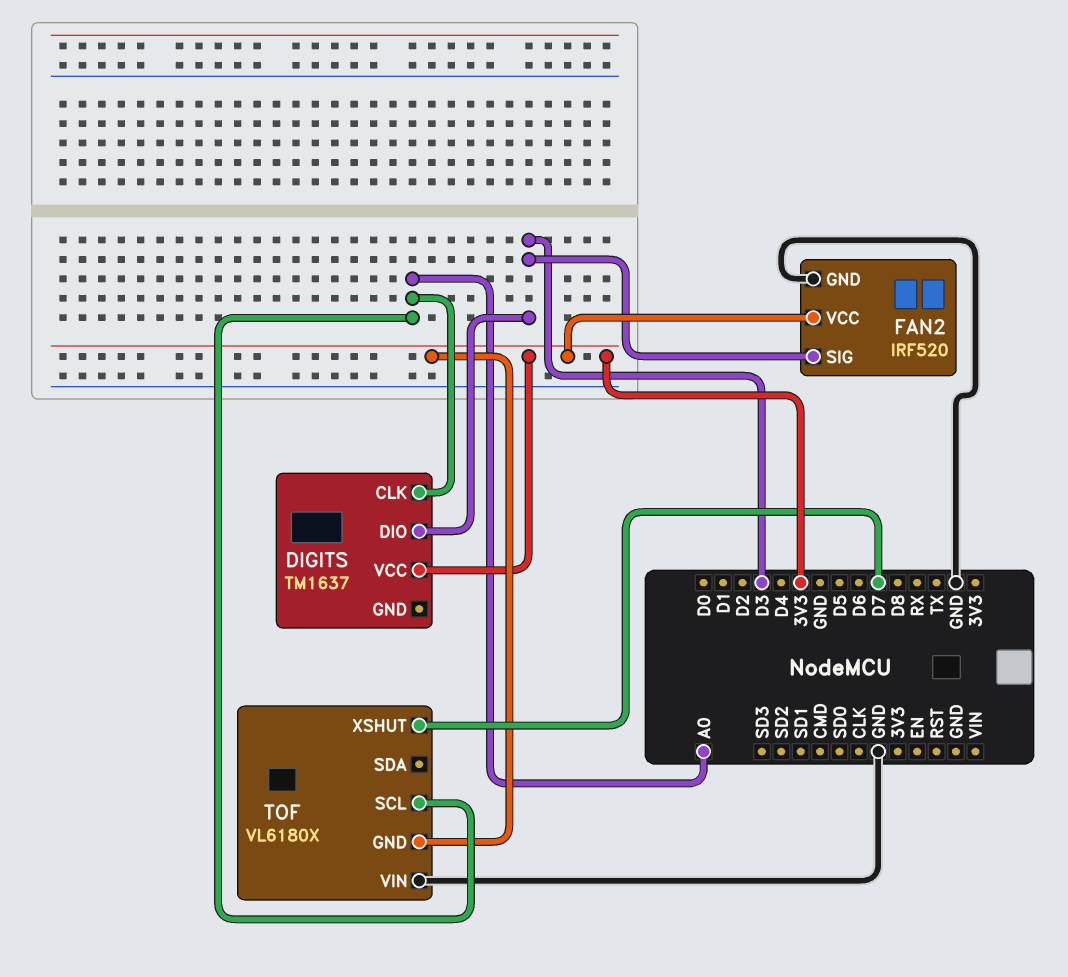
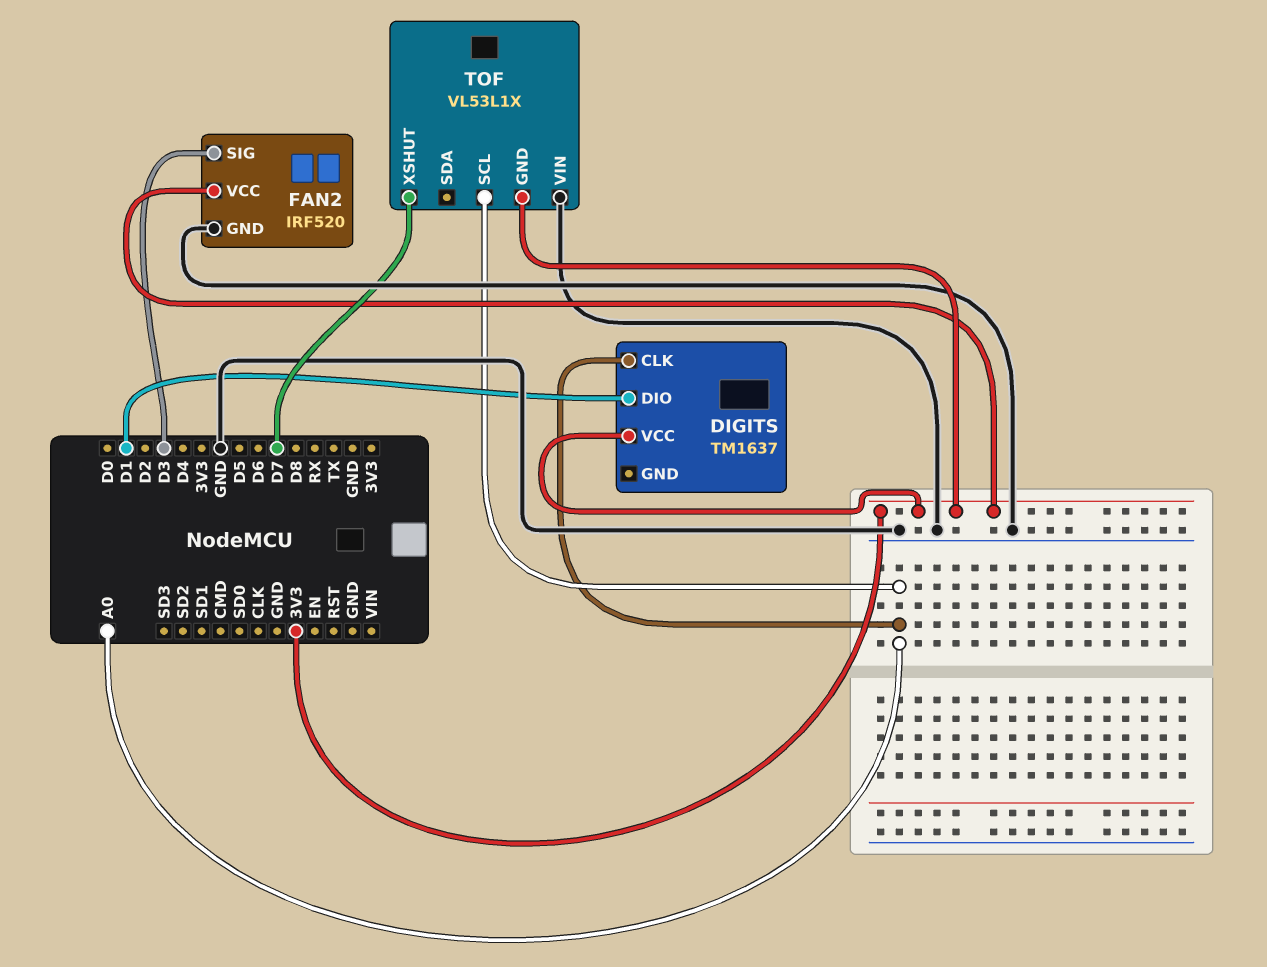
DIGITS pin DIO: D3 -> D1
TOF: VL6180X -> VL53L1X

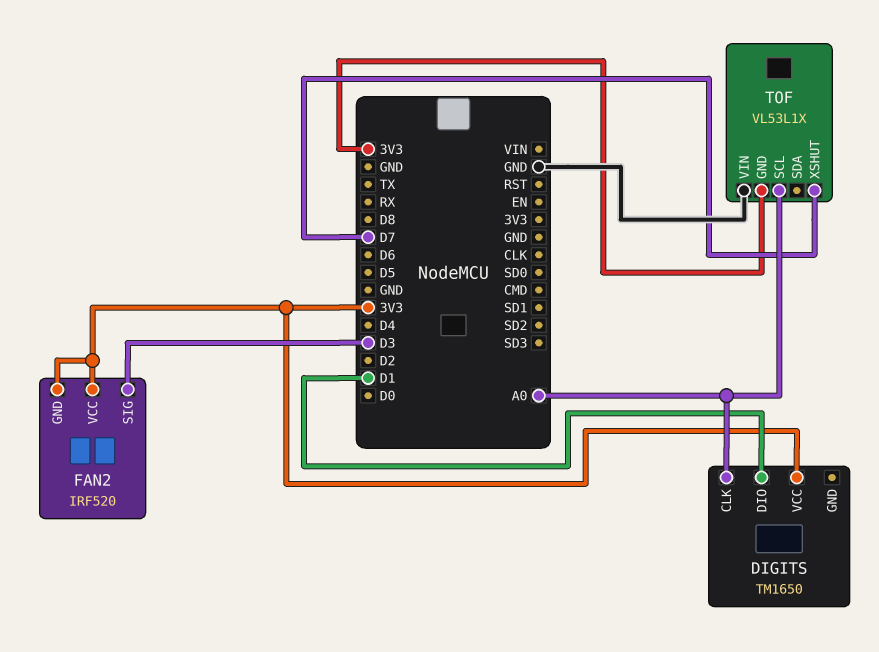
DIGITS: TM1637 -> TM1650
FAN2 pin GND: GND -> 3V3

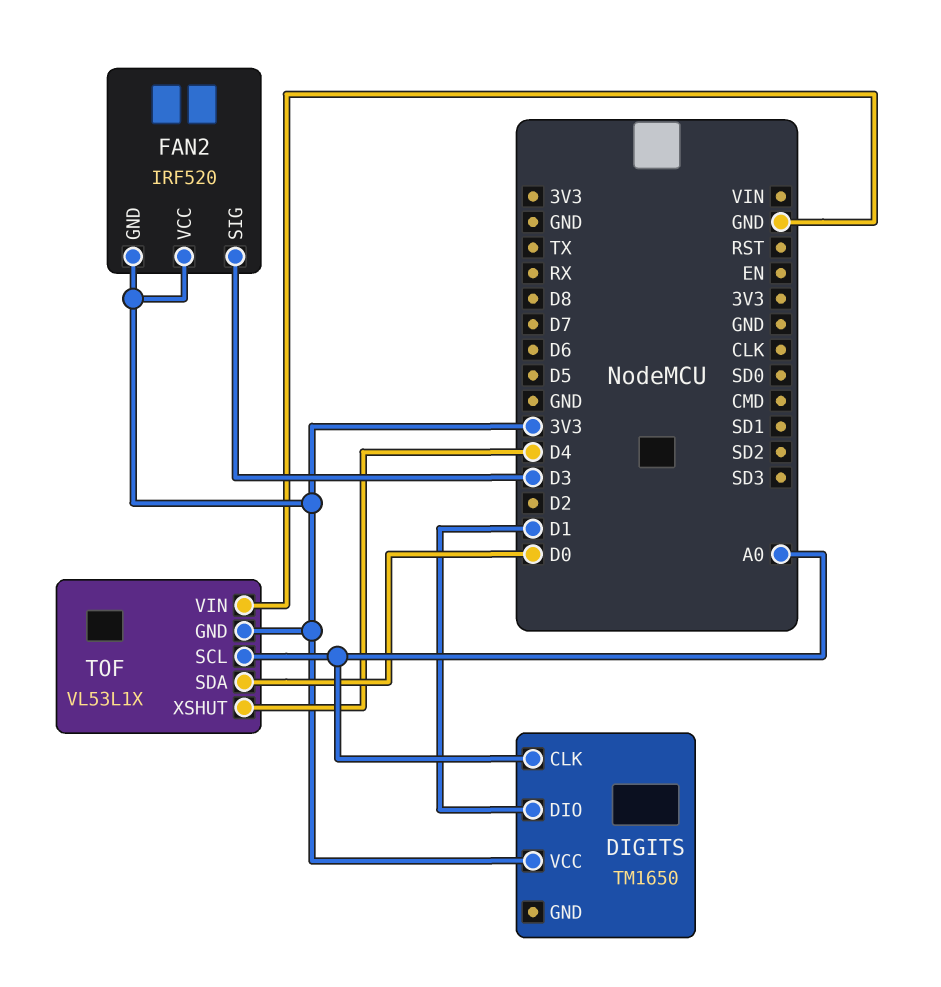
TOF pin SDA: none -> D0
TOF pin XSHUT: D7 -> D4

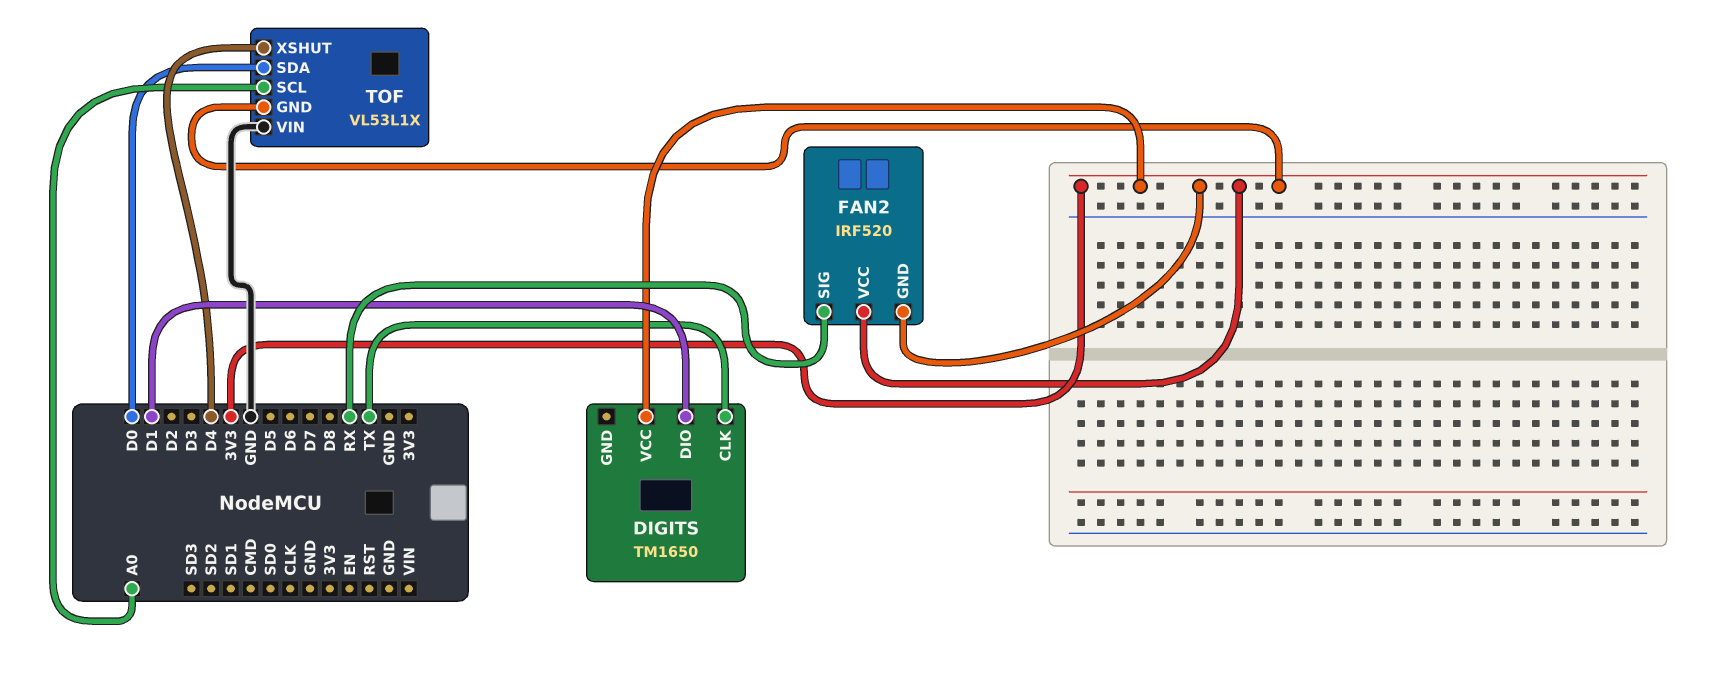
DIGITS pin CLK: A0 -> TX
FAN2 pin SIG: D3 -> RX

